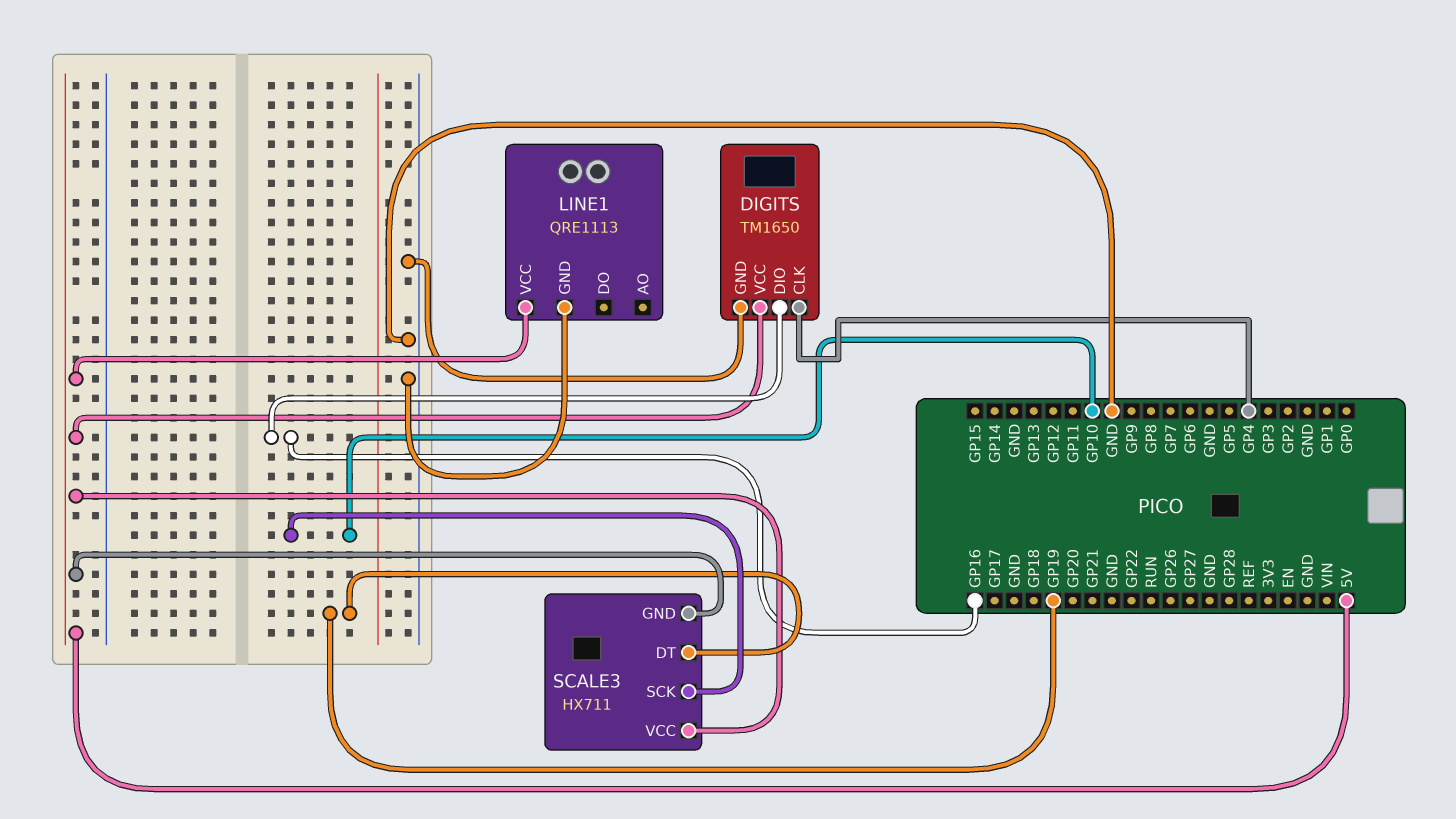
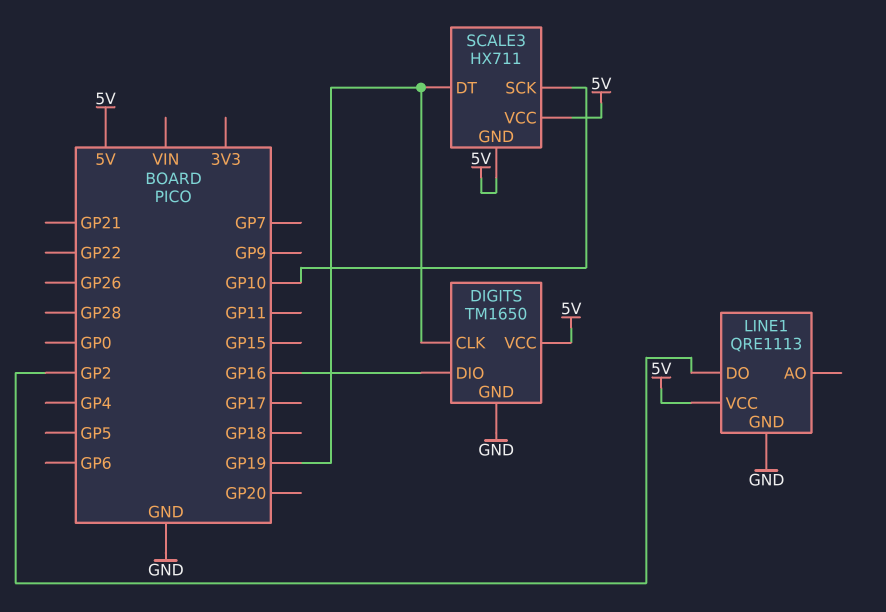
DIGITS pin CLK: GP4 -> GP19
LINE1 pin DO: none -> GP2

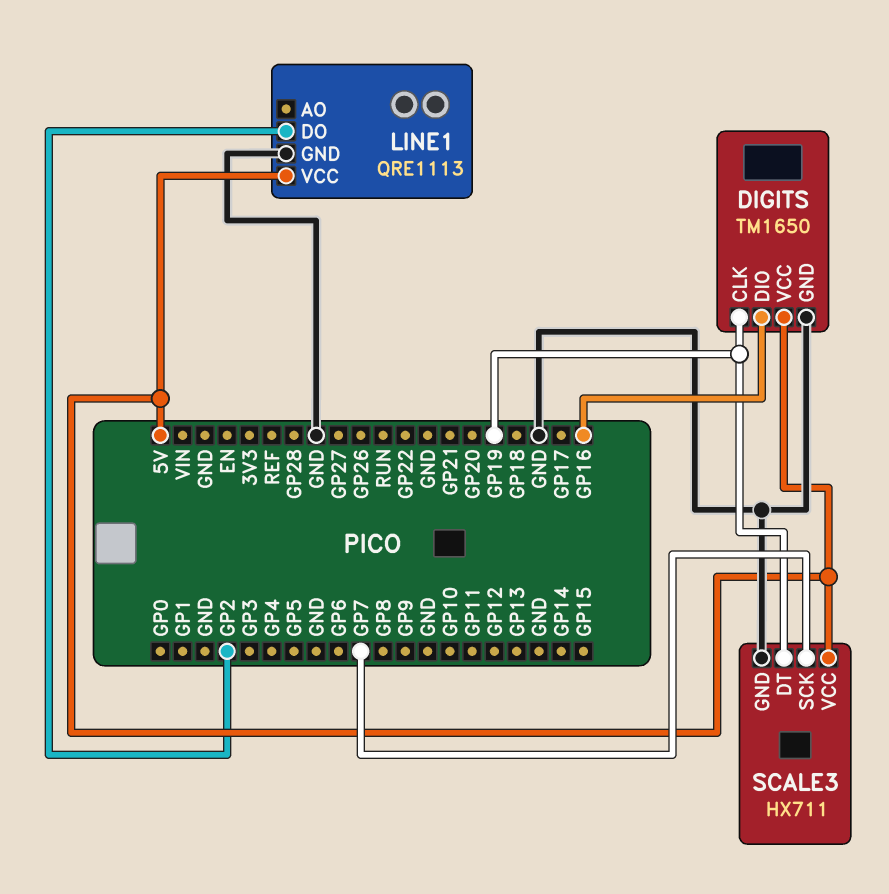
SCALE3 pin GND: 5V -> GND
SCALE3 pin SCK: GP10 -> GP7

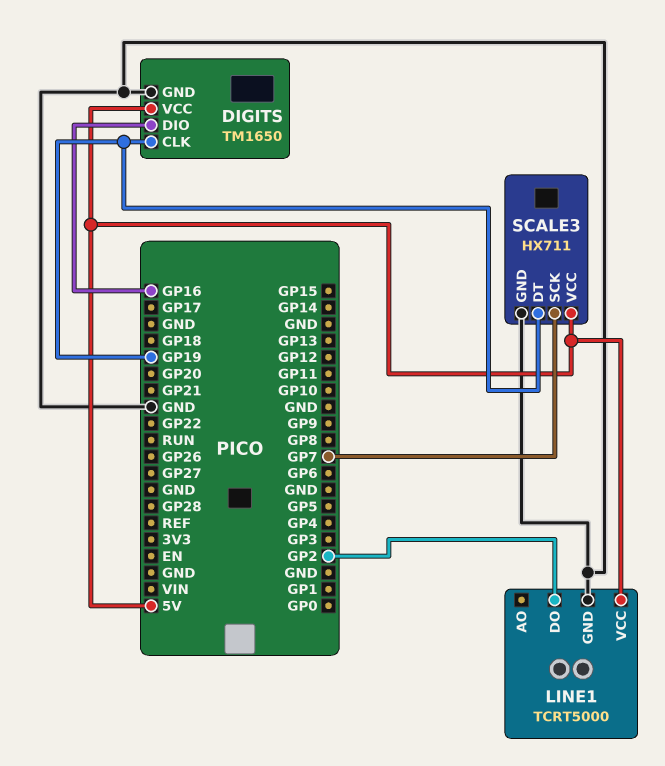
LINE1: QRE1113 -> TCRT5000

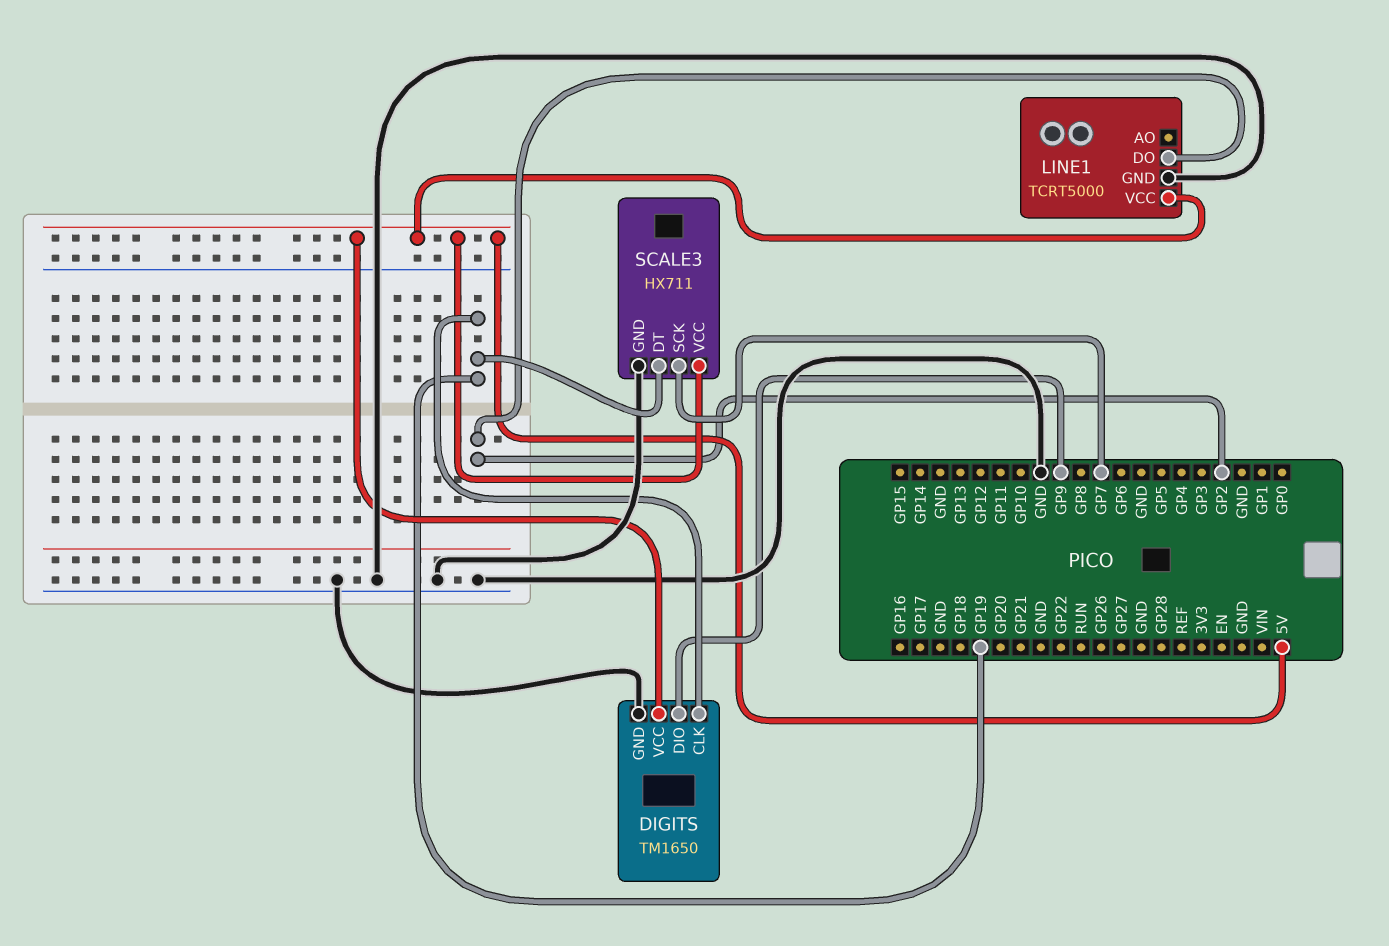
DIGITS pin DIO: GP16 -> GP9

